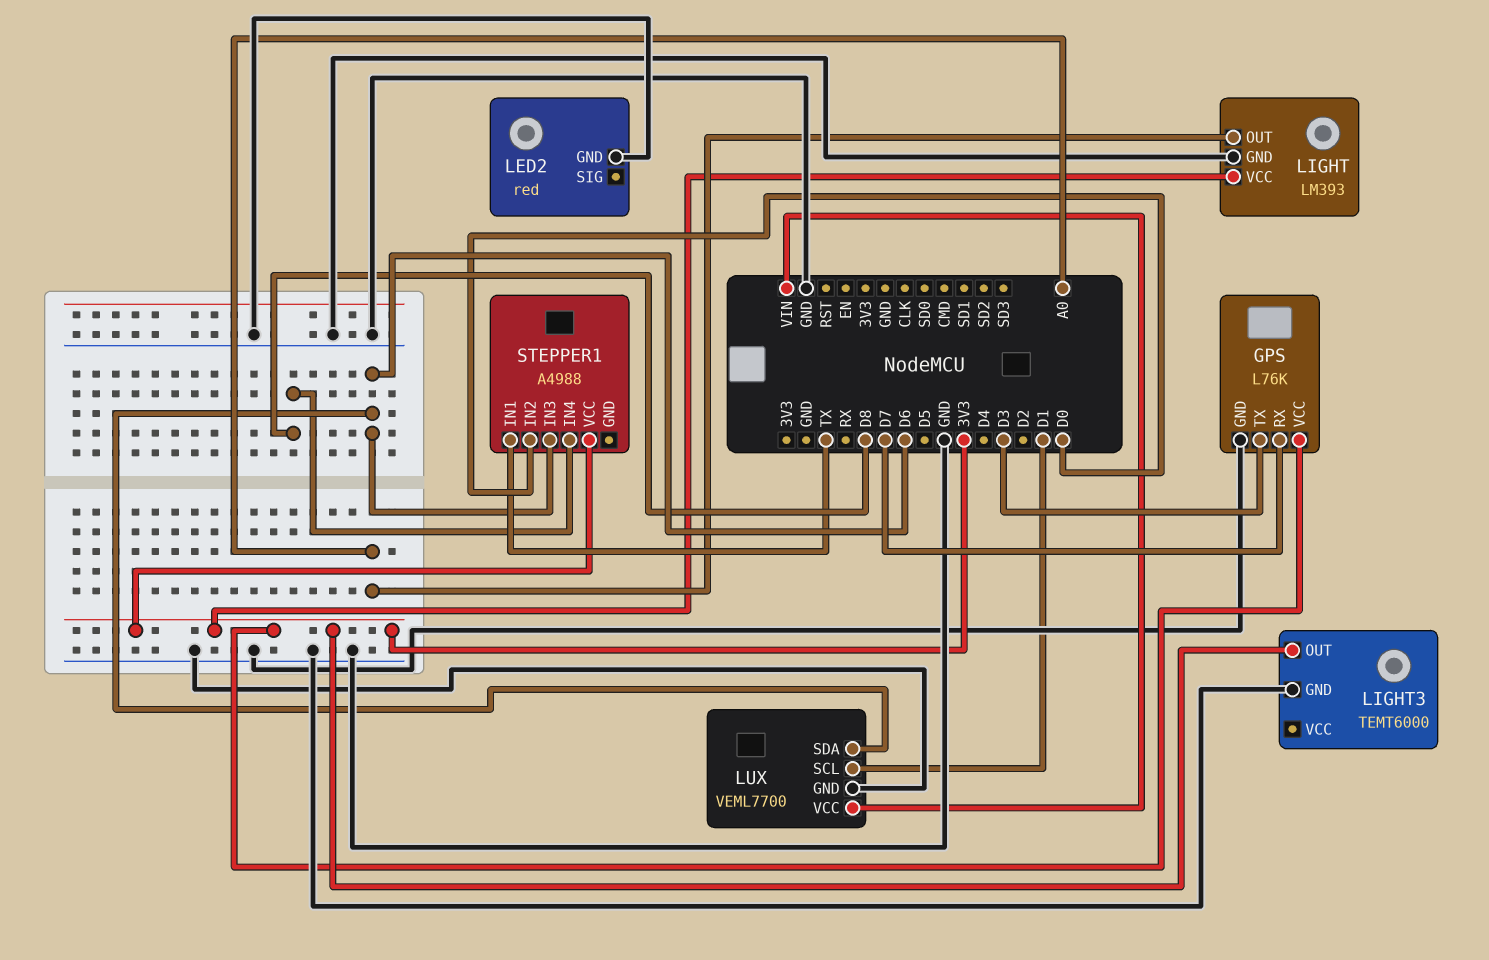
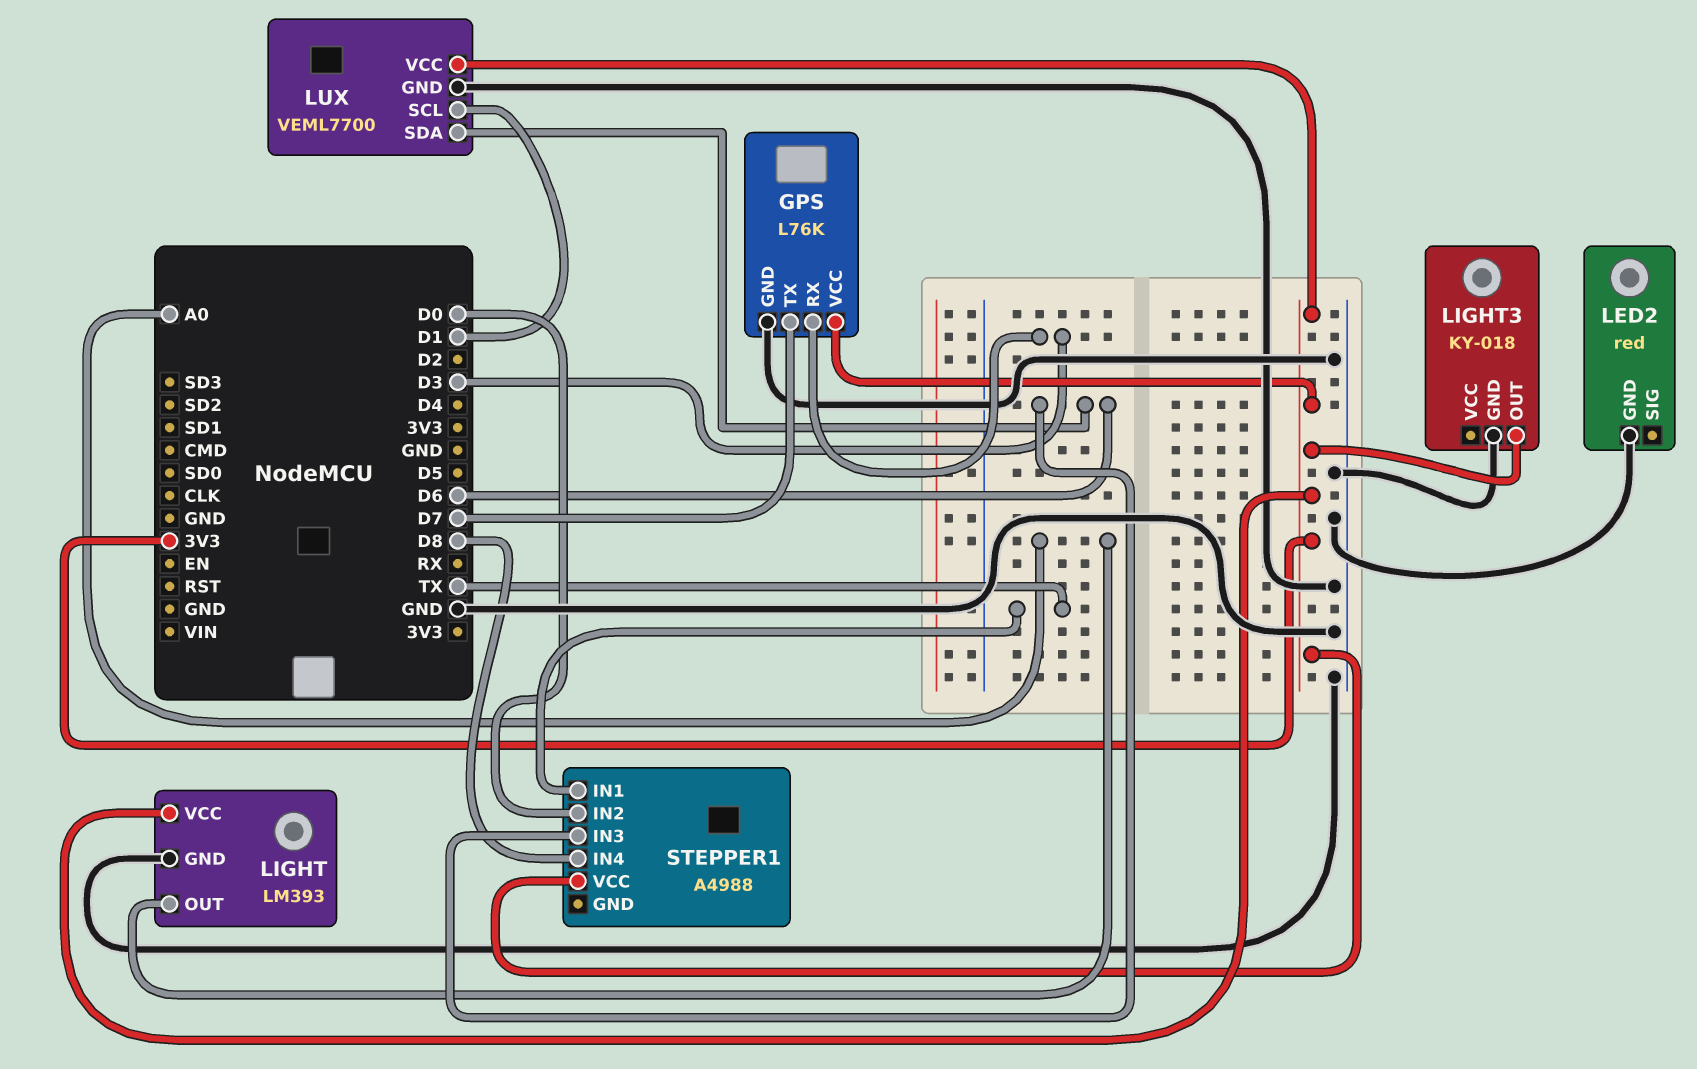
GPS pin RX: D7 -> D3
GPS pin TX: D3 -> D7
LIGHT3: TEMT6000 -> KY-018
LUX pin VCC: VIN -> 3V3

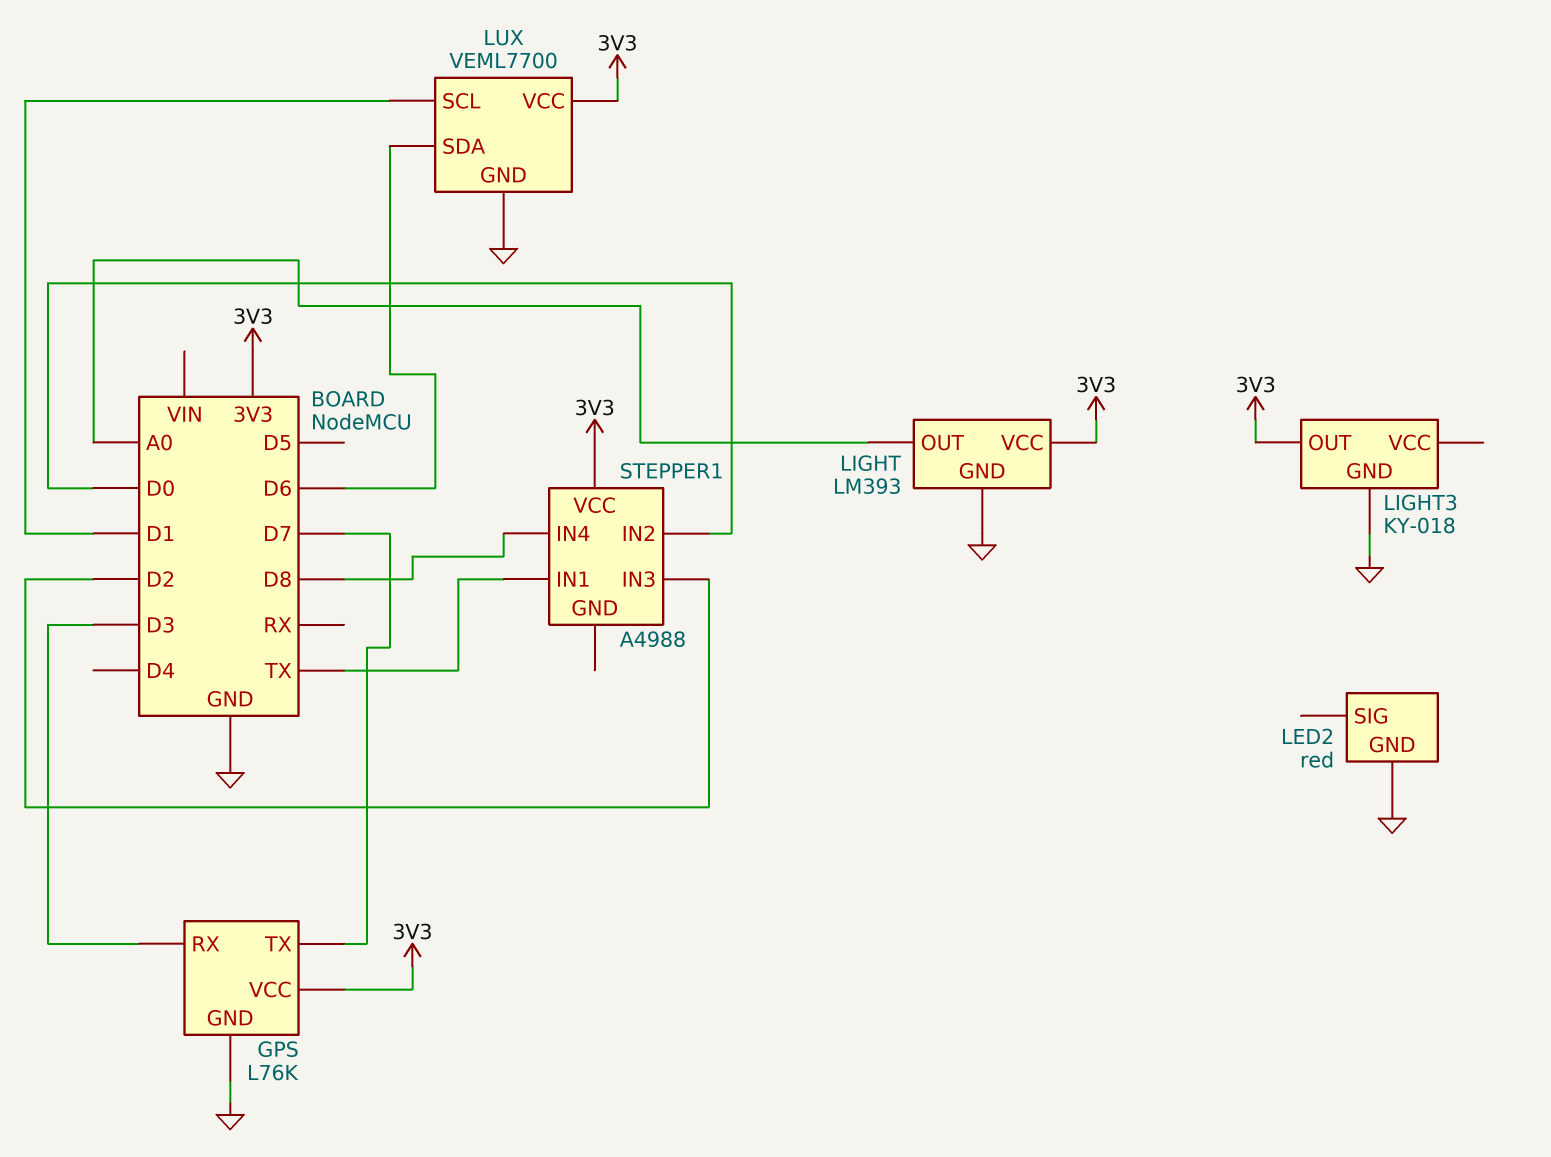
STEPPER1 pin IN3: D6 -> D2

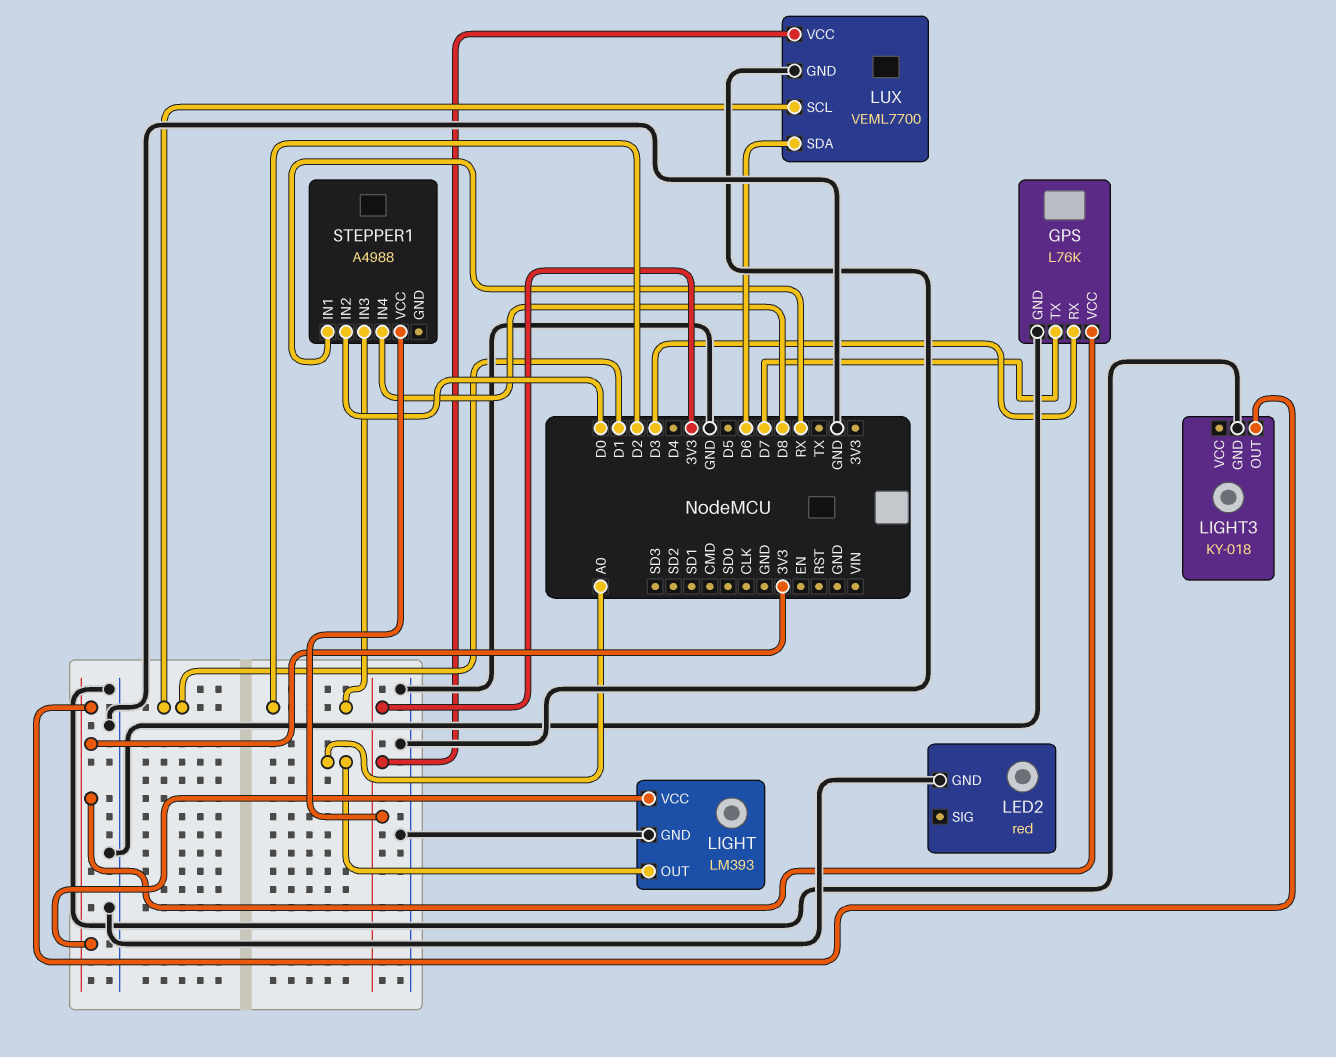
STEPPER1 pin IN1: TX -> RX

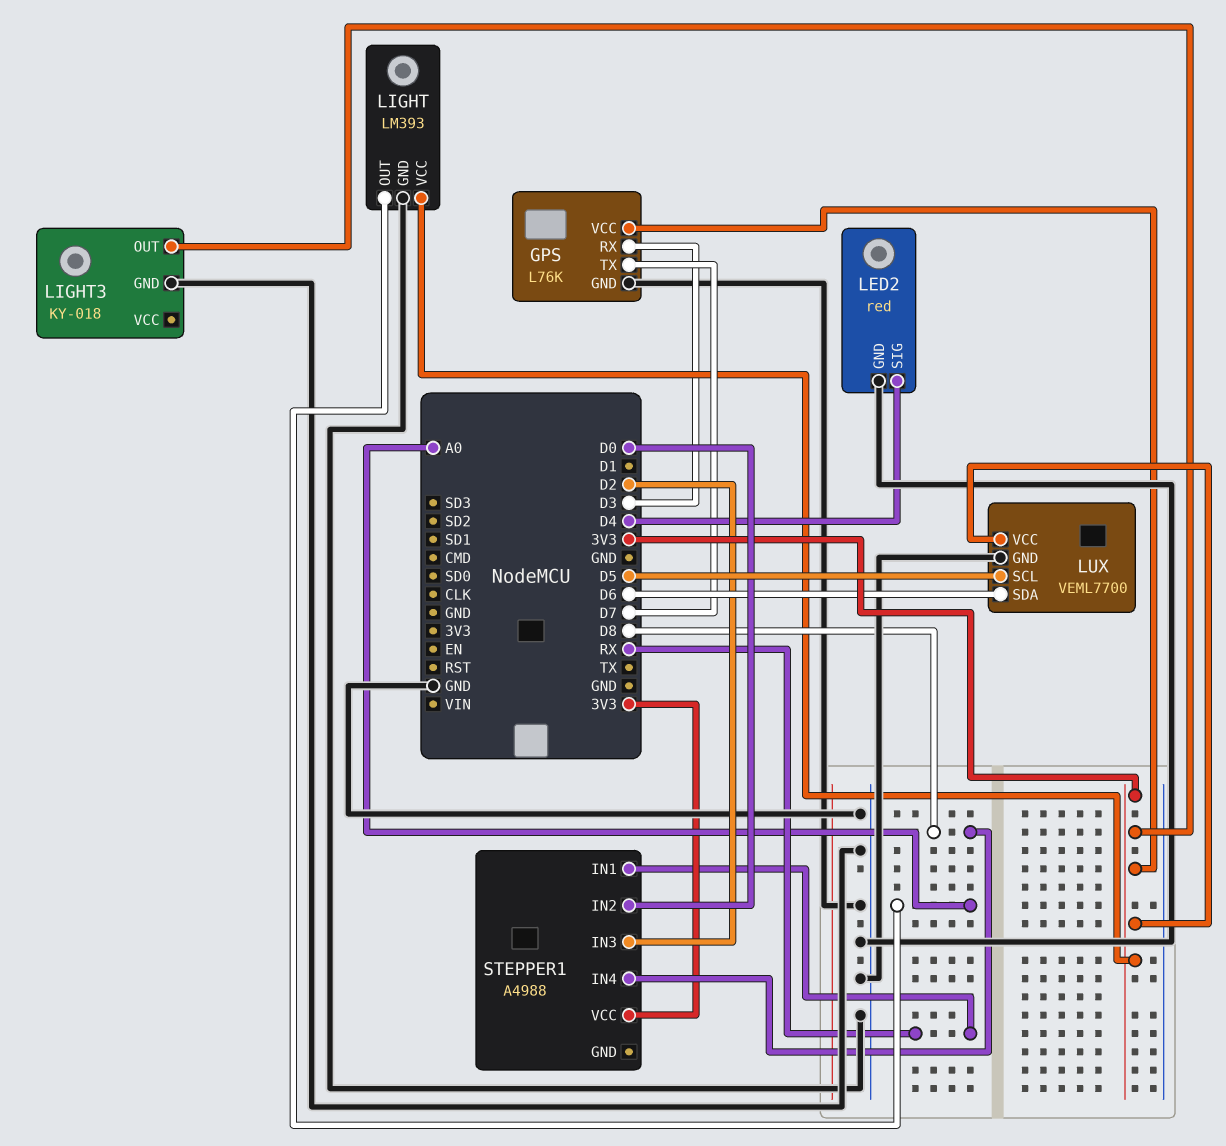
LED2 pin SIG: none -> D4
LUX pin SCL: D1 -> D5

